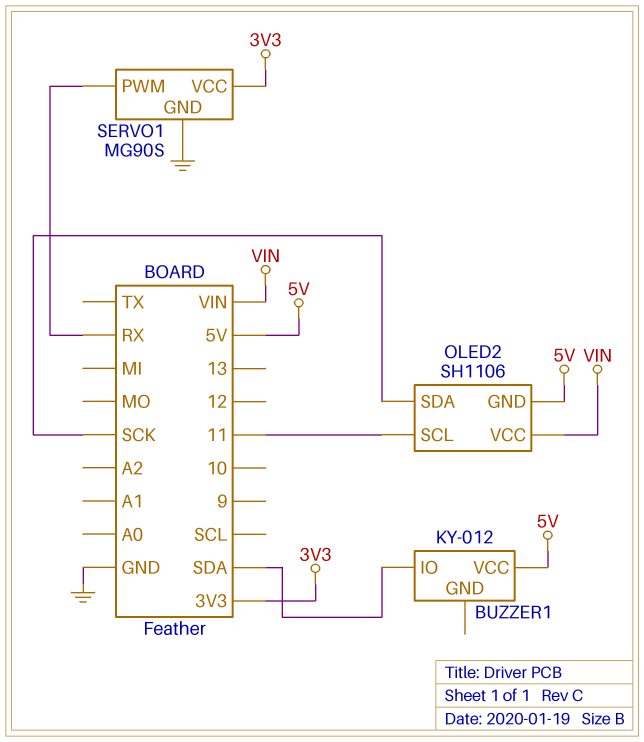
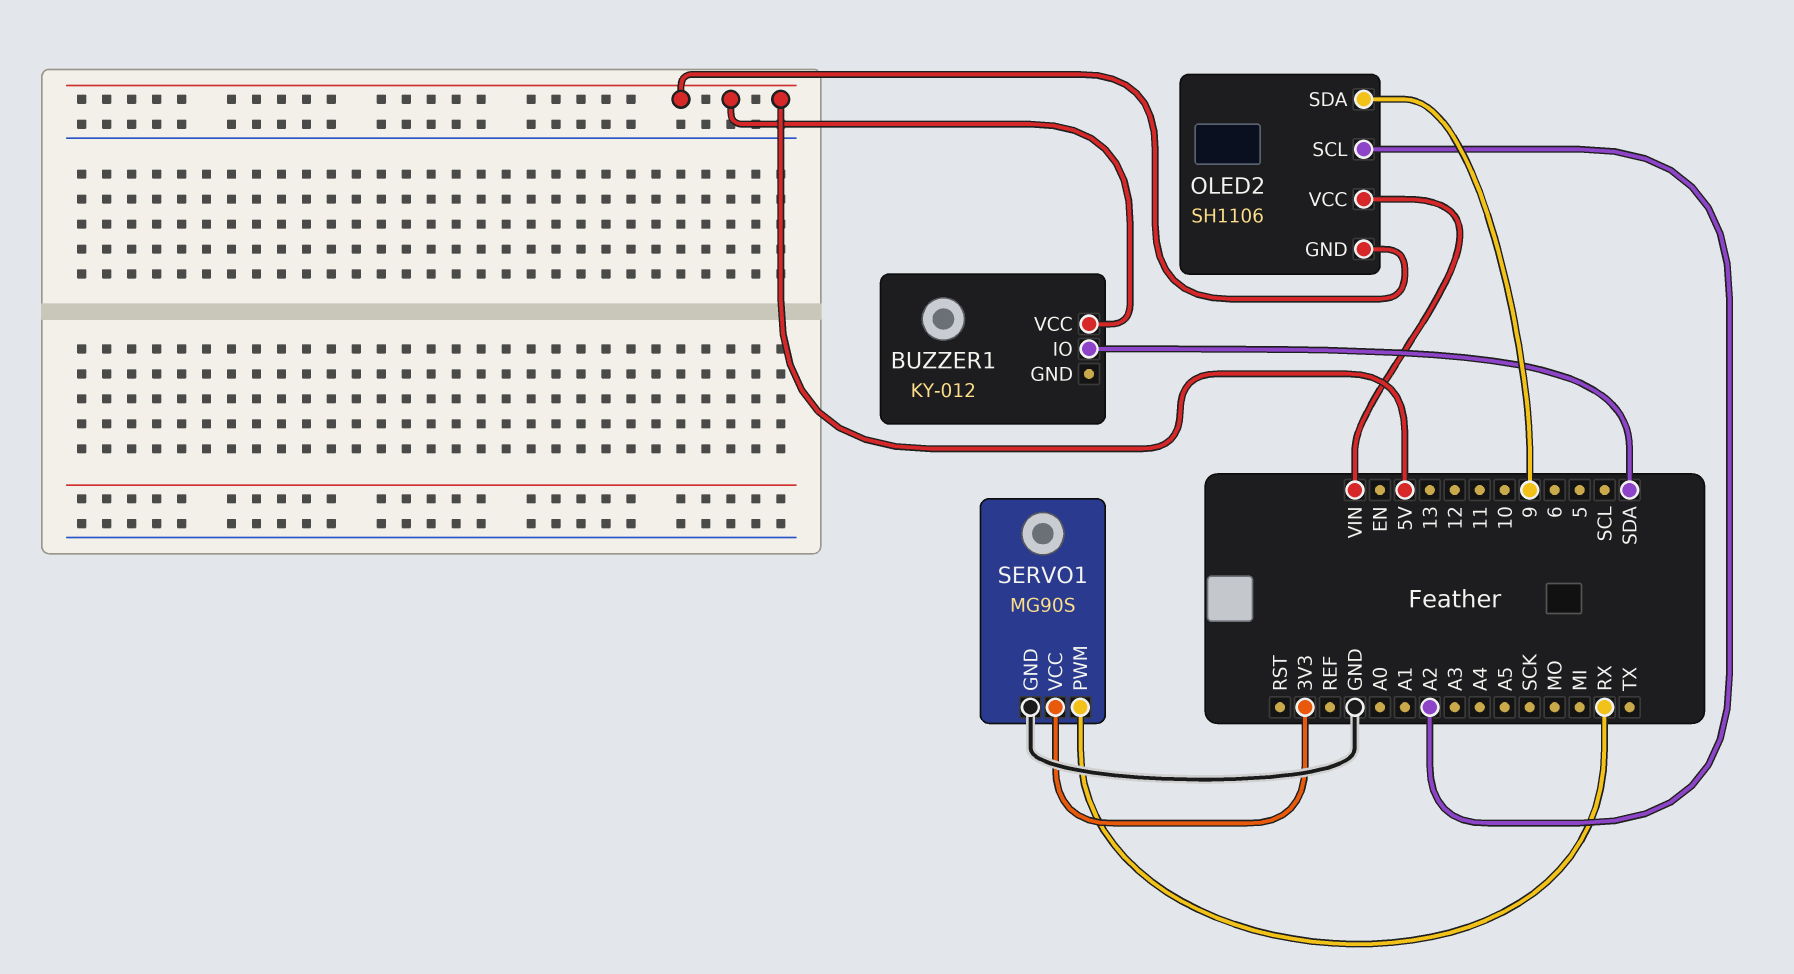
OLED2 pin SCL: 11 -> A2
OLED2 pin SDA: SCK -> 9

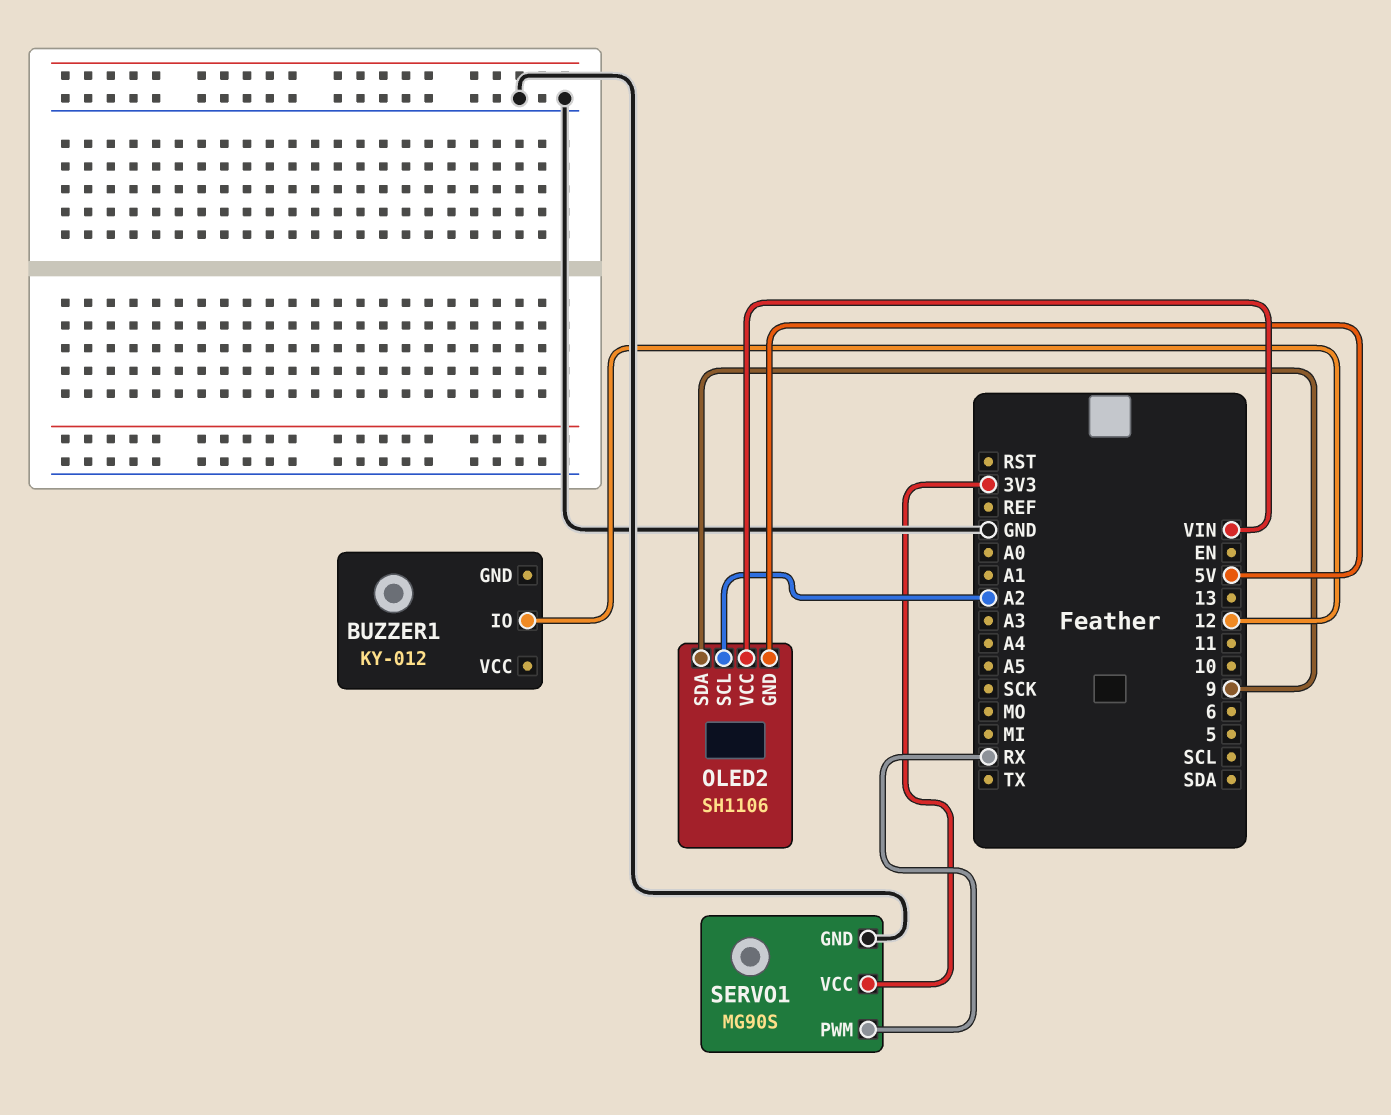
BUZZER1 pin IO: SDA -> 12
BUZZER1 pin VCC: 5V -> none

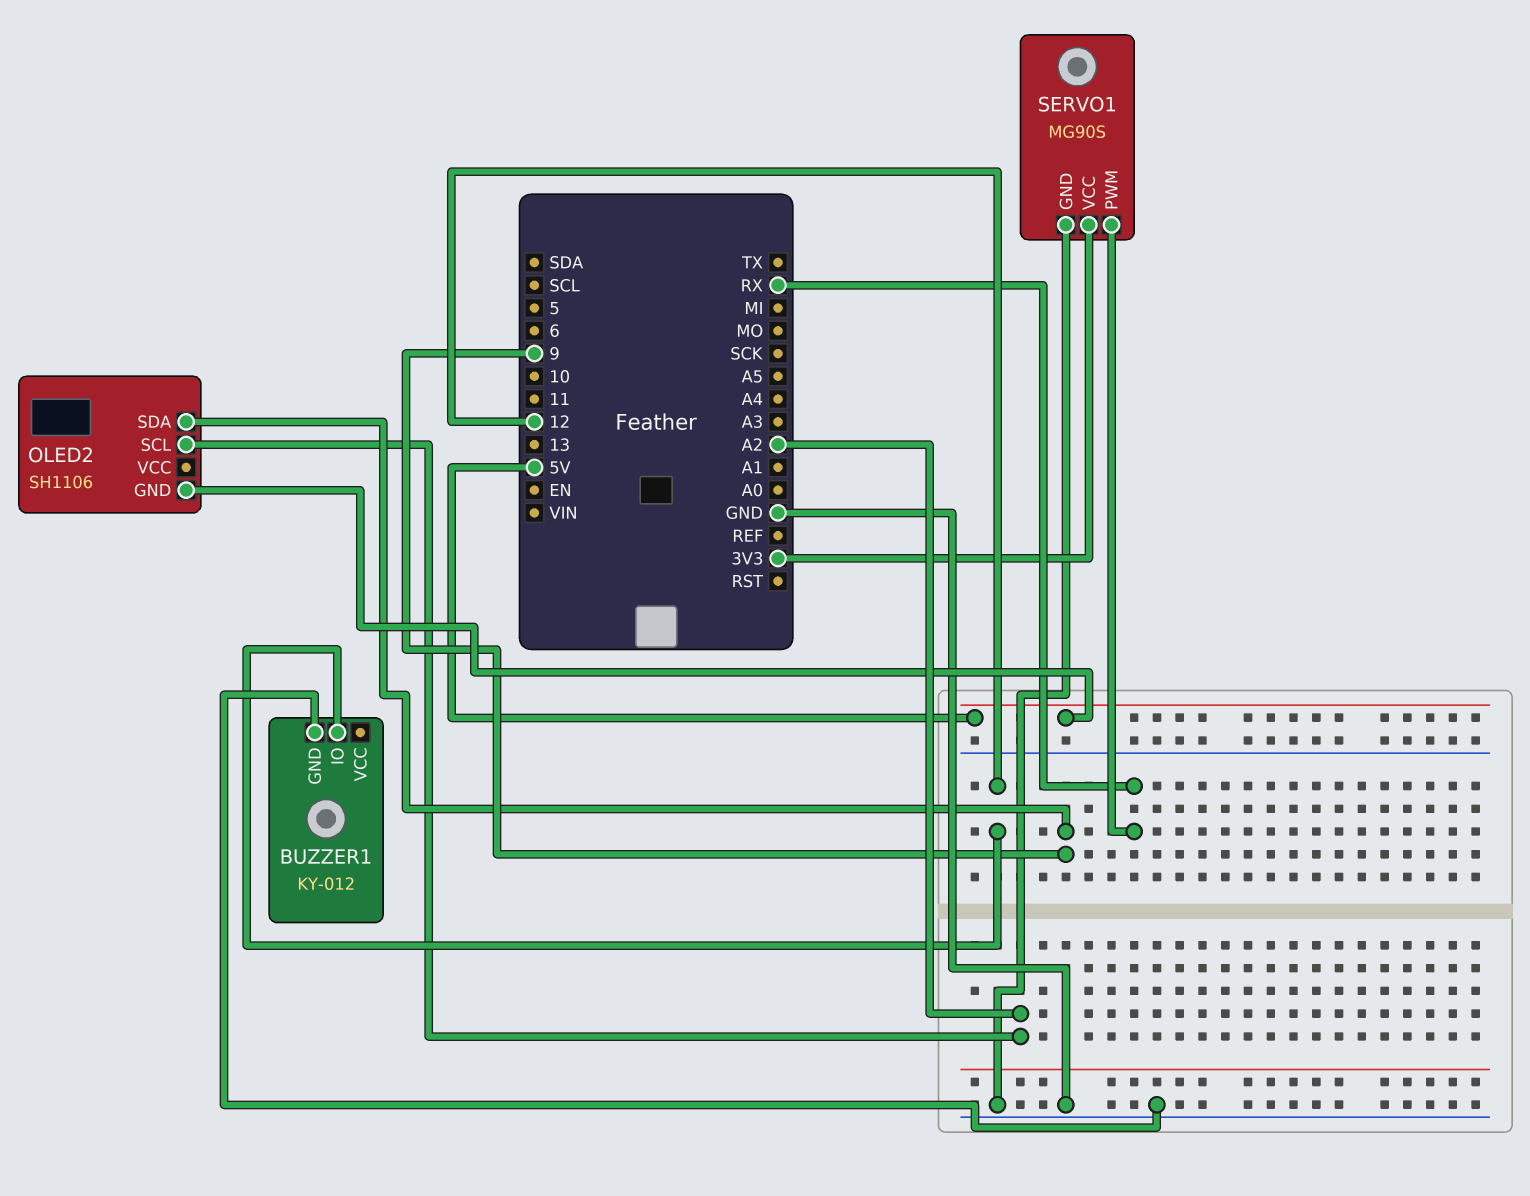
BUZZER1 pin GND: none -> GND
OLED2 pin VCC: VIN -> none

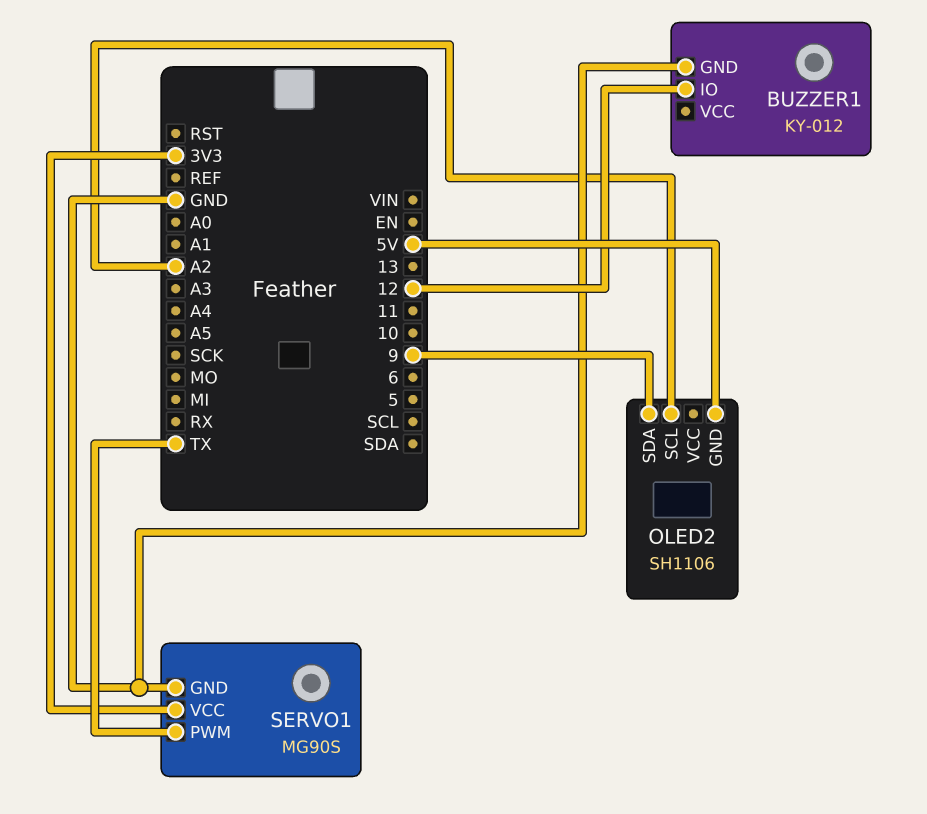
SERVO1 pin PWM: RX -> TX

